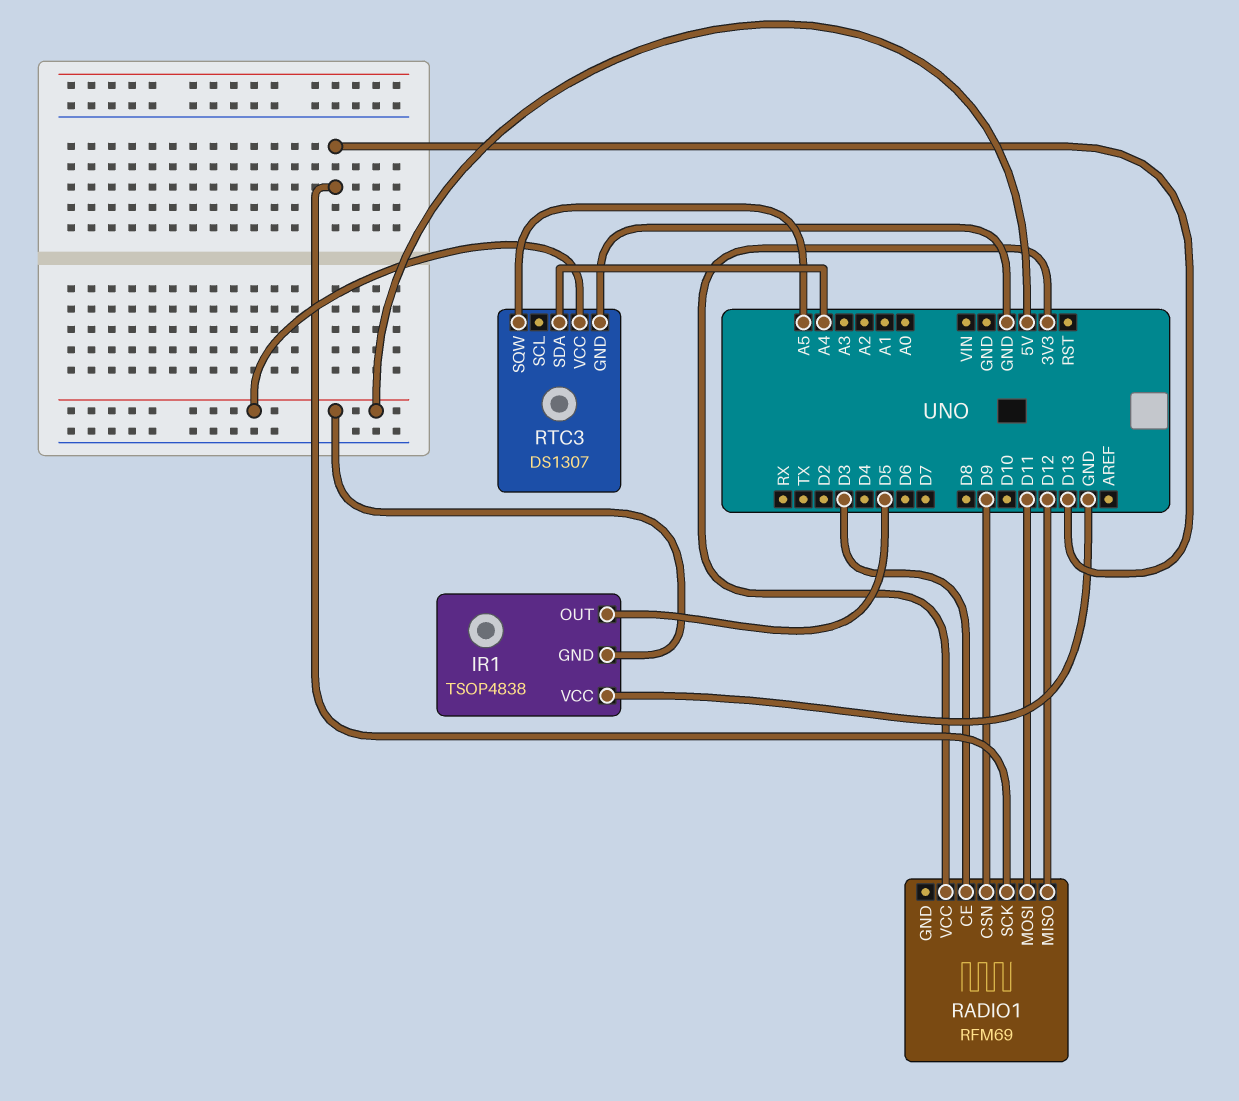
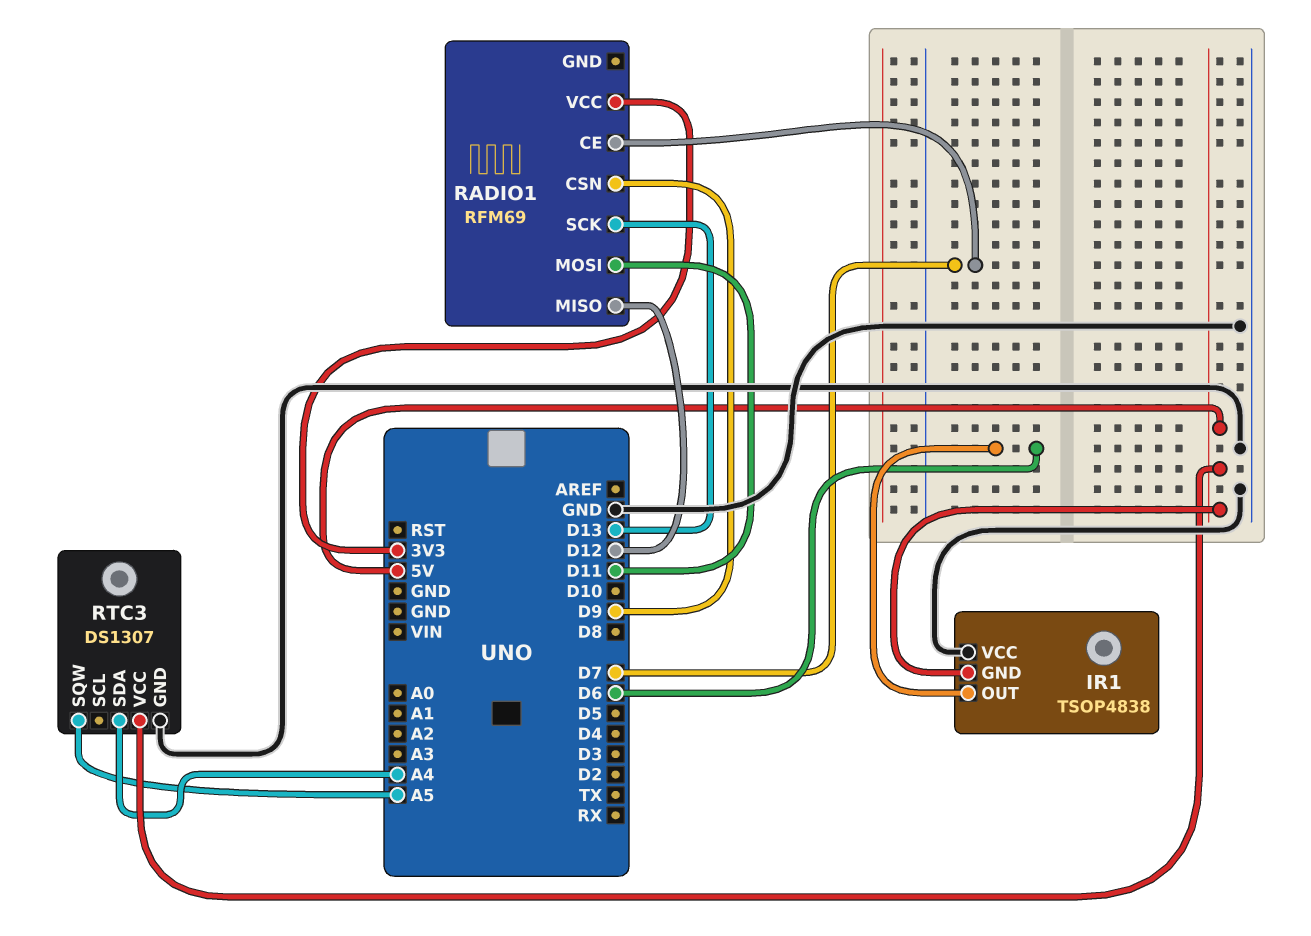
IR1 pin OUT: D5 -> D6
RADIO1 pin CE: D3 -> D7

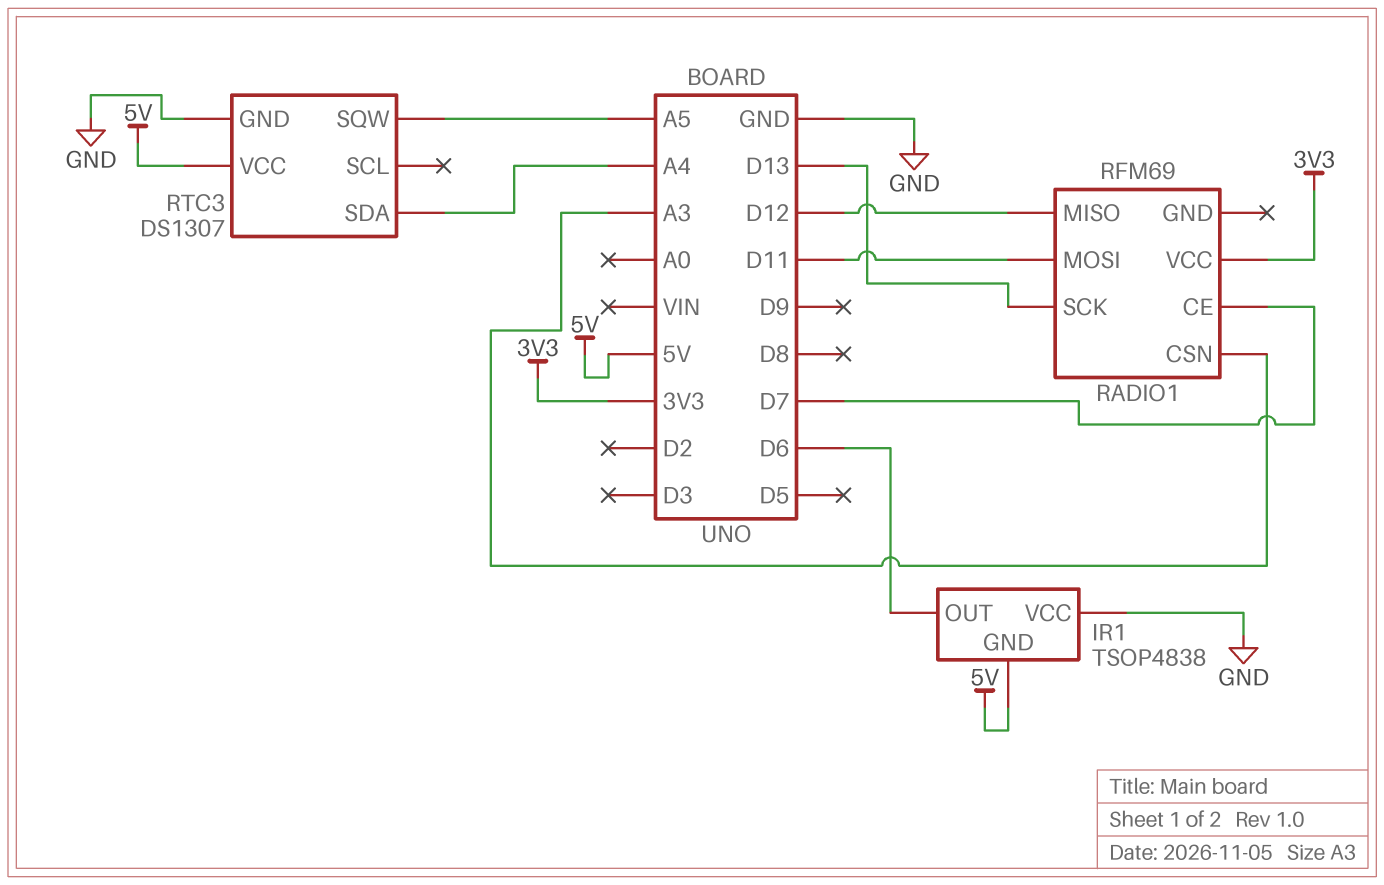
RADIO1 pin CSN: D9 -> A3

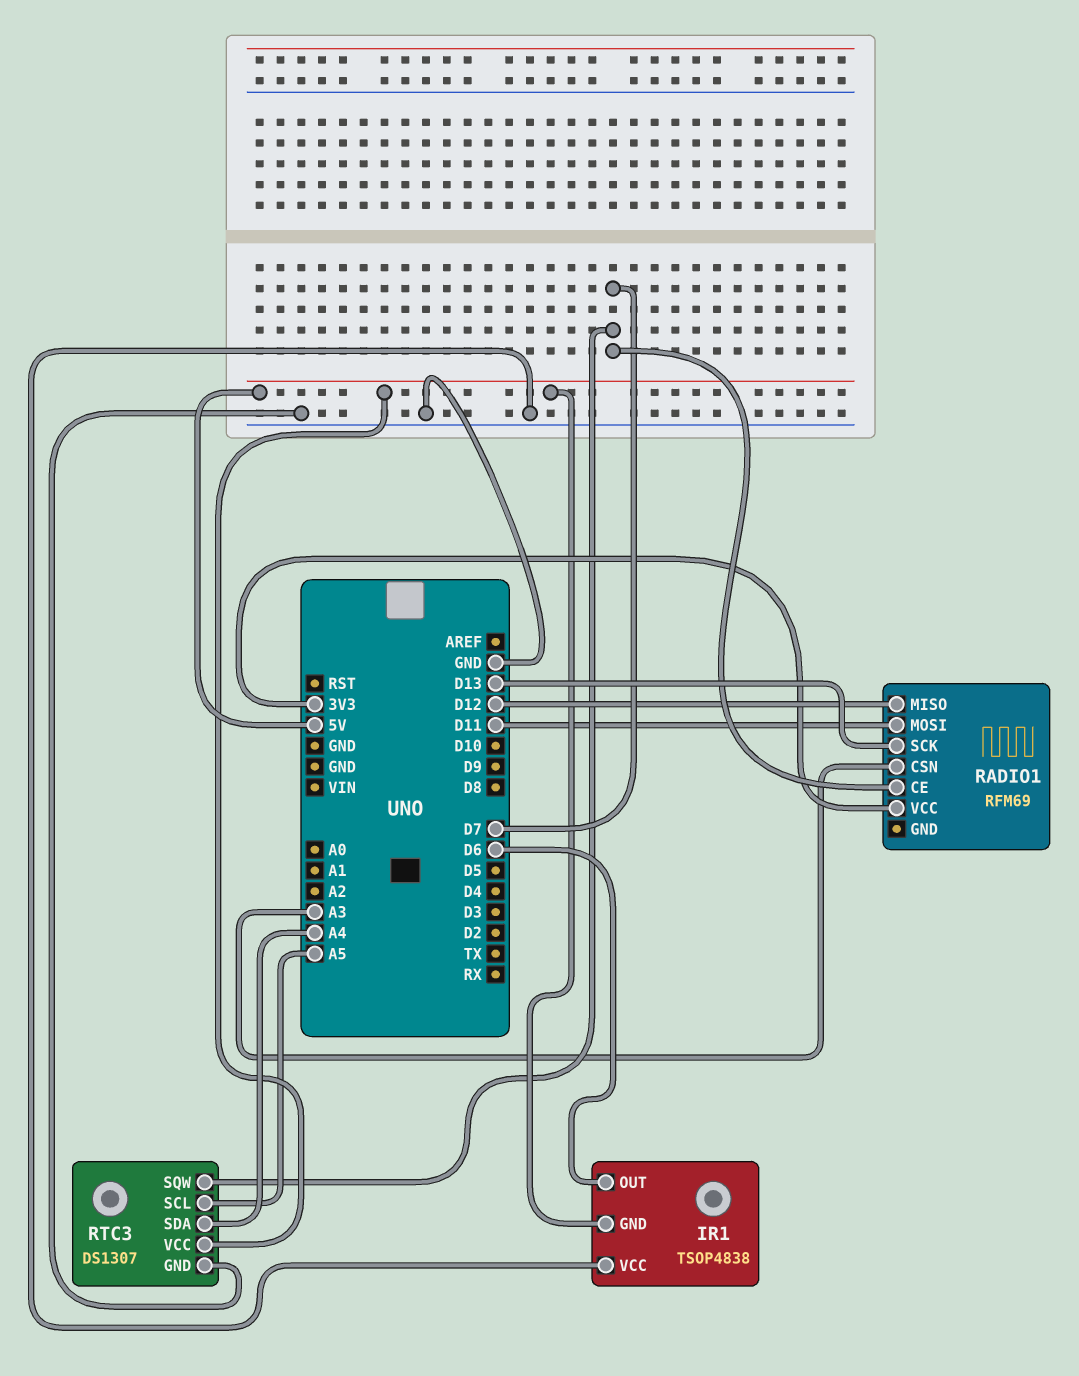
RTC3 pin SCL: none -> A5
RTC3 pin SQW: A5 -> D7

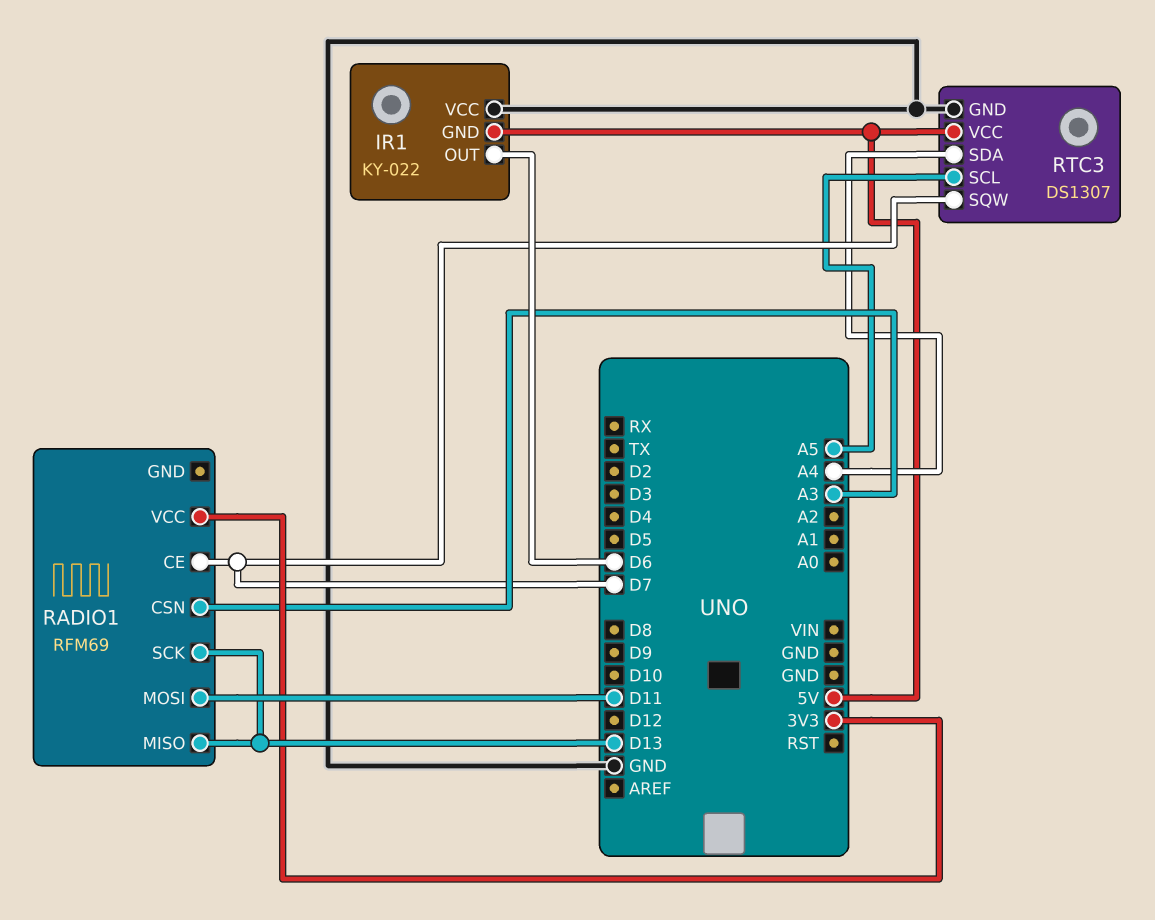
IR1: TSOP4838 -> KY-022
RADIO1 pin MISO: D12 -> D13

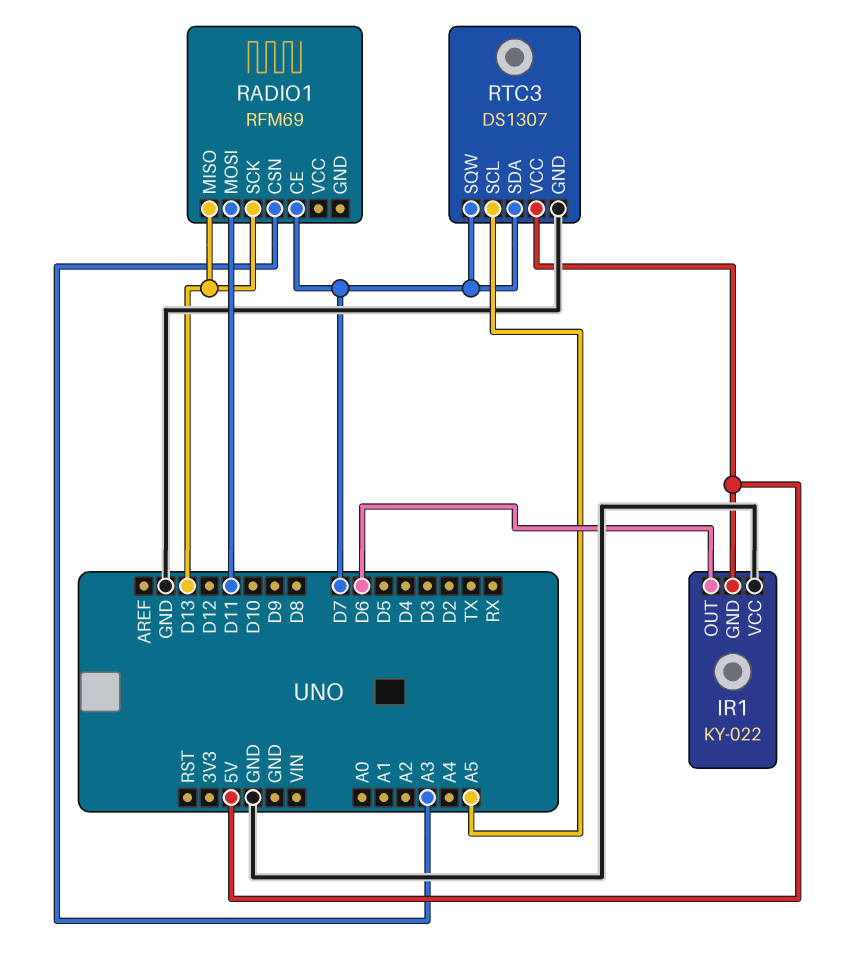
RADIO1 pin VCC: 3V3 -> none
RTC3 pin SDA: A4 -> D7

